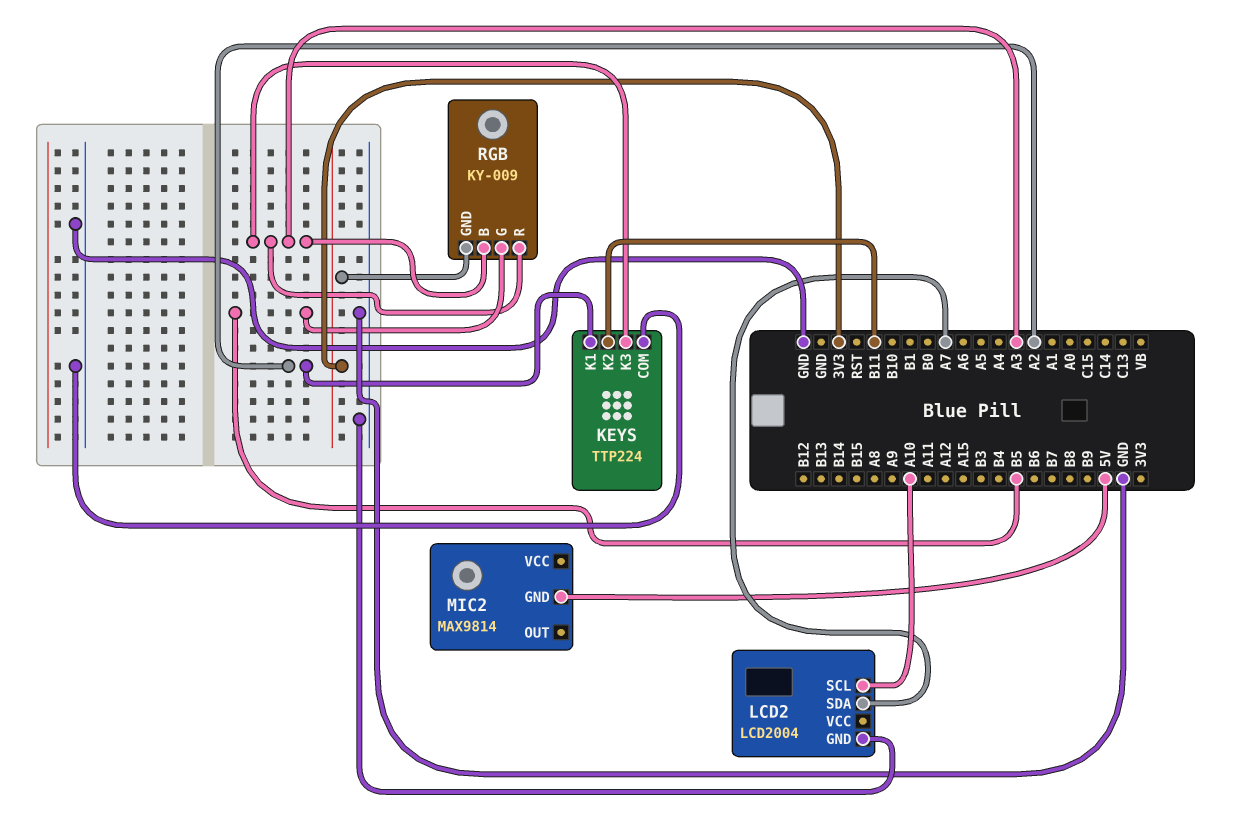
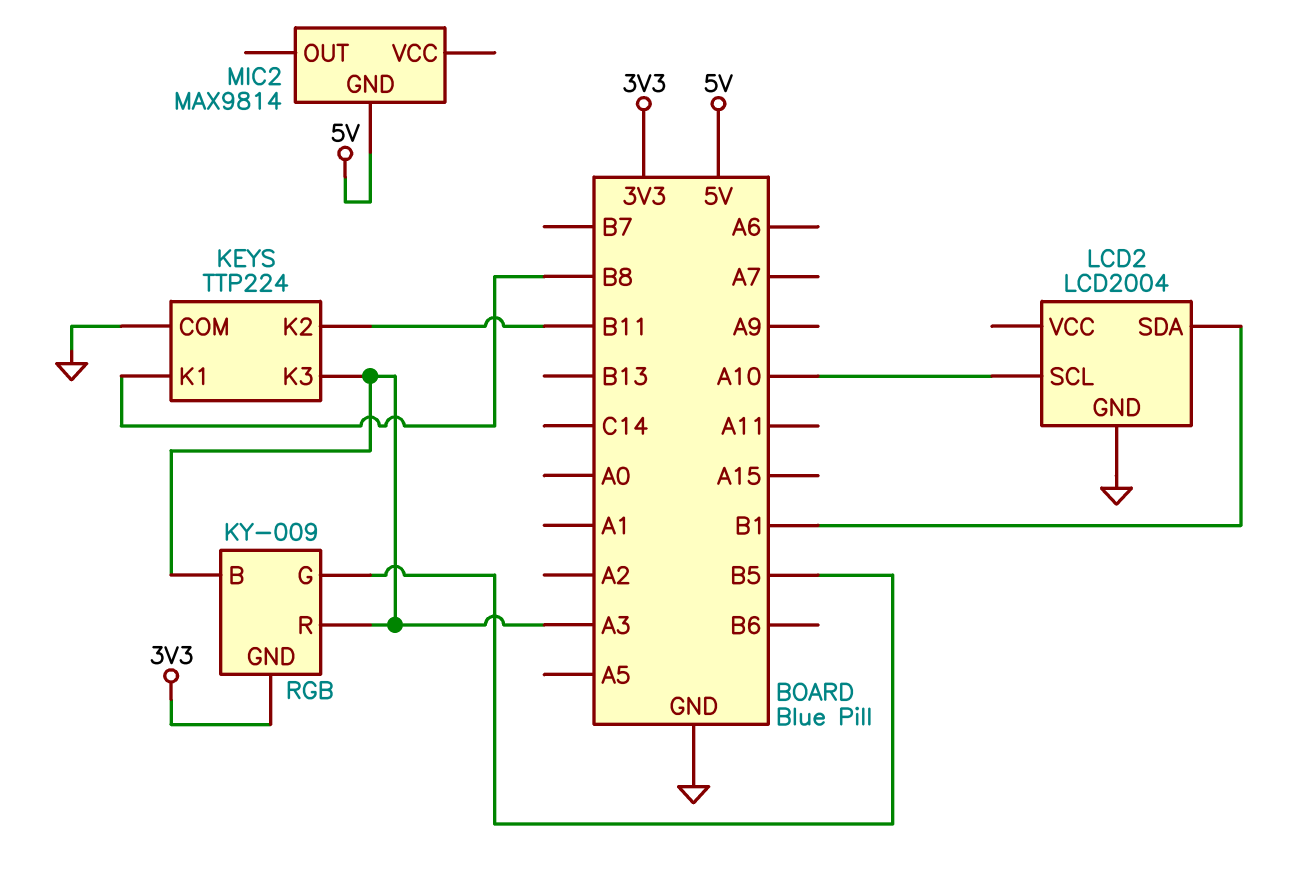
KEYS pin K1: A2 -> B8
LCD2 pin SDA: A7 -> B1

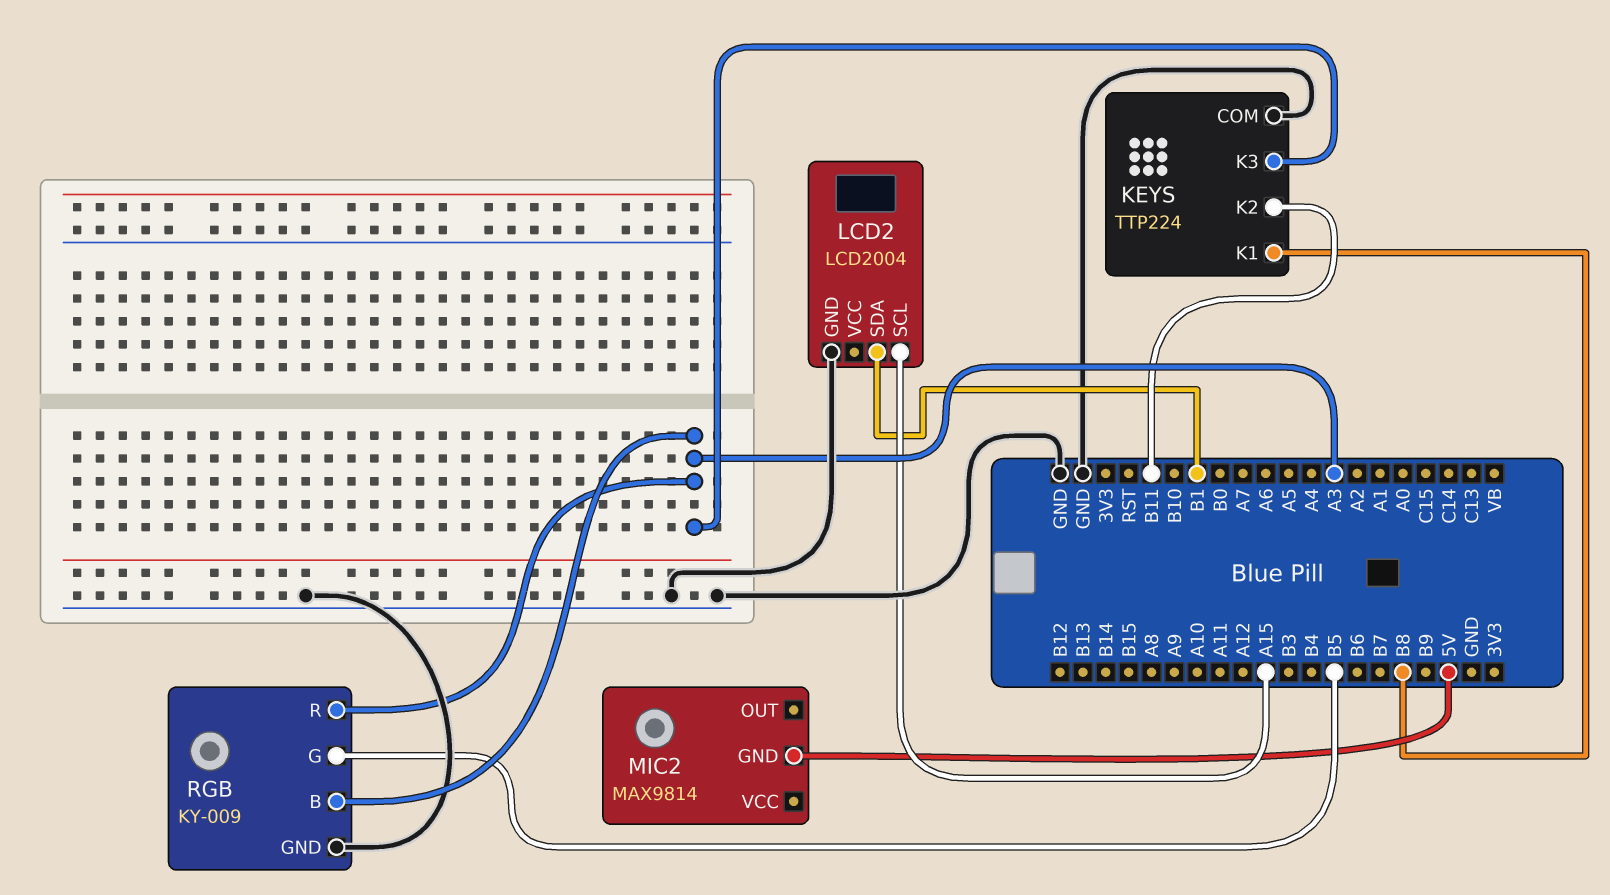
LCD2 pin SCL: A10 -> A15
RGB pin GND: 3V3 -> GND

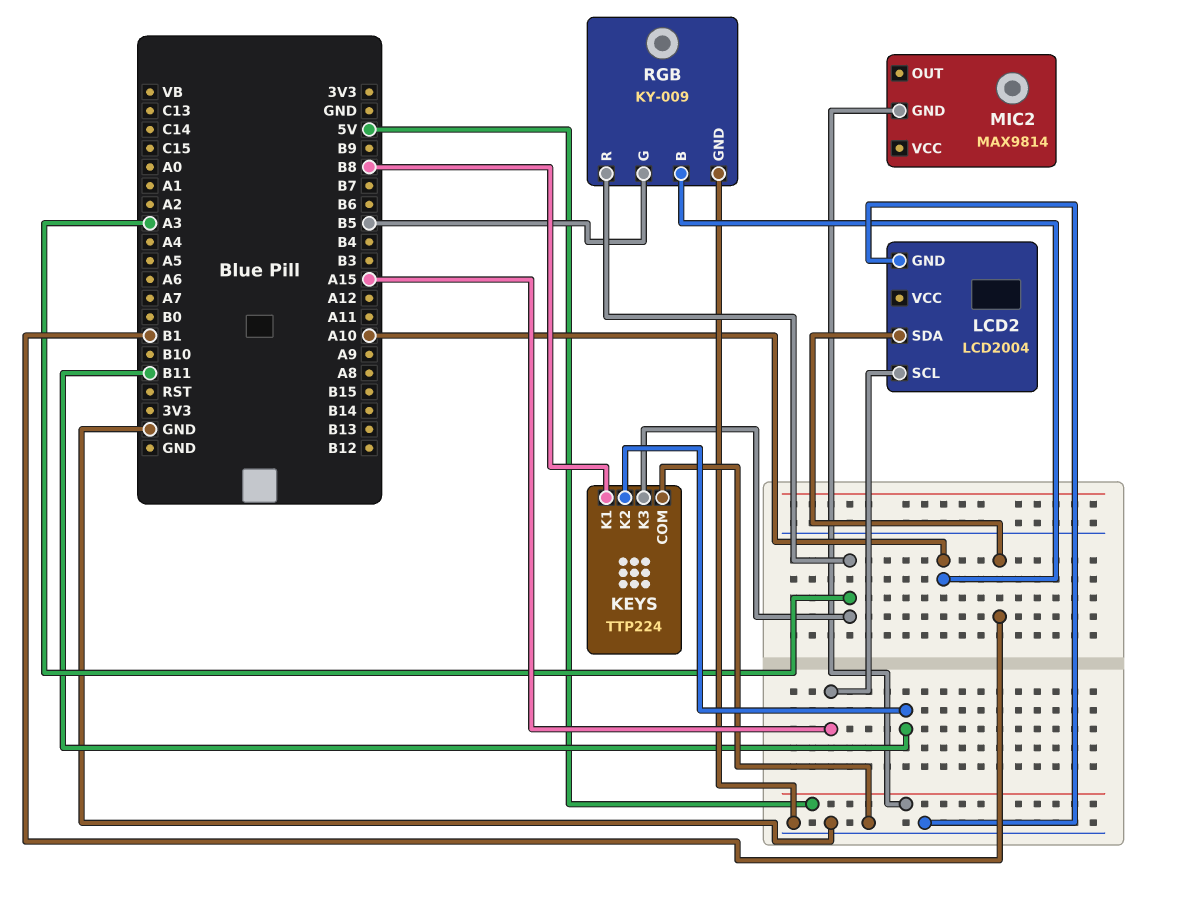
RGB pin B: A3 -> A10

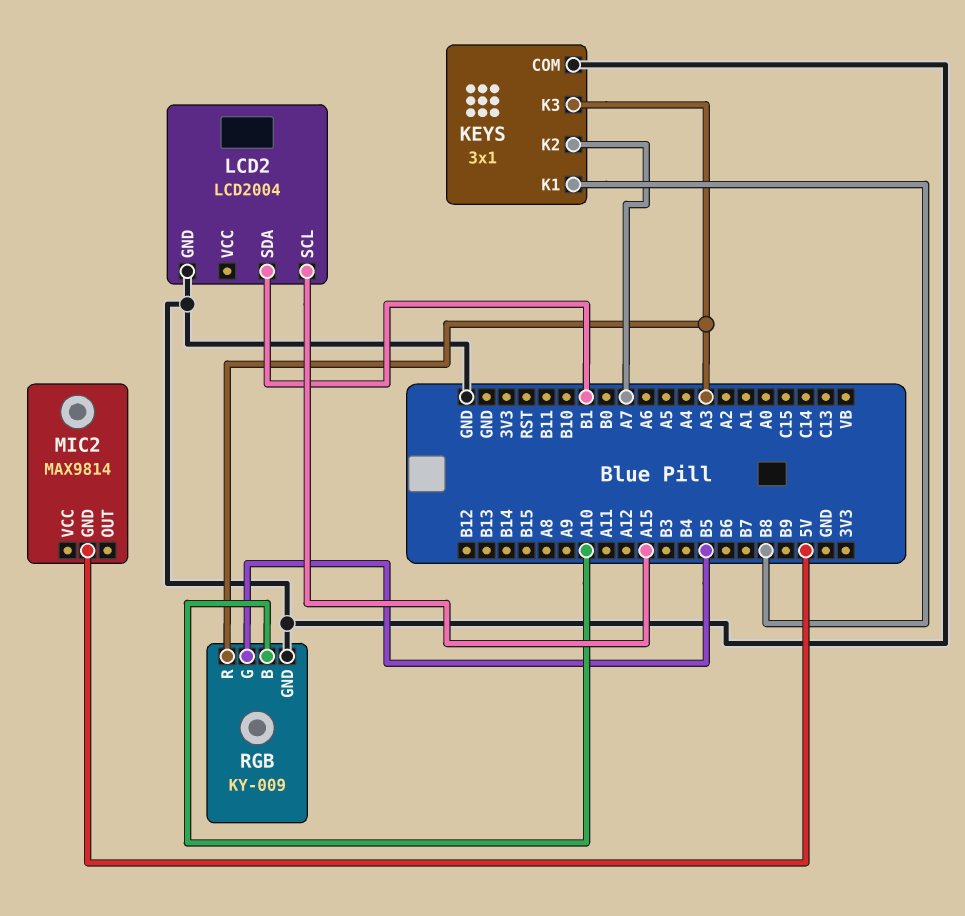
KEYS: TTP224 -> 3x1
KEYS pin K2: B11 -> A7

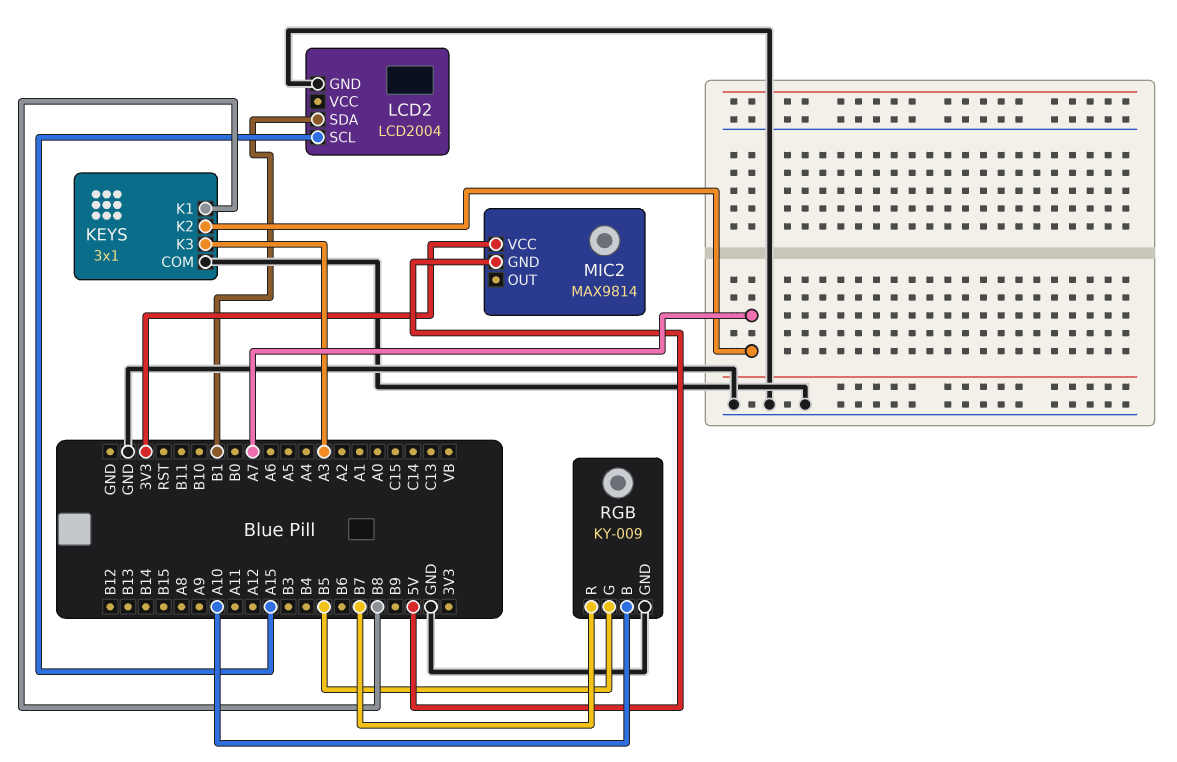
MIC2 pin VCC: none -> 3V3
RGB pin R: A3 -> B7

